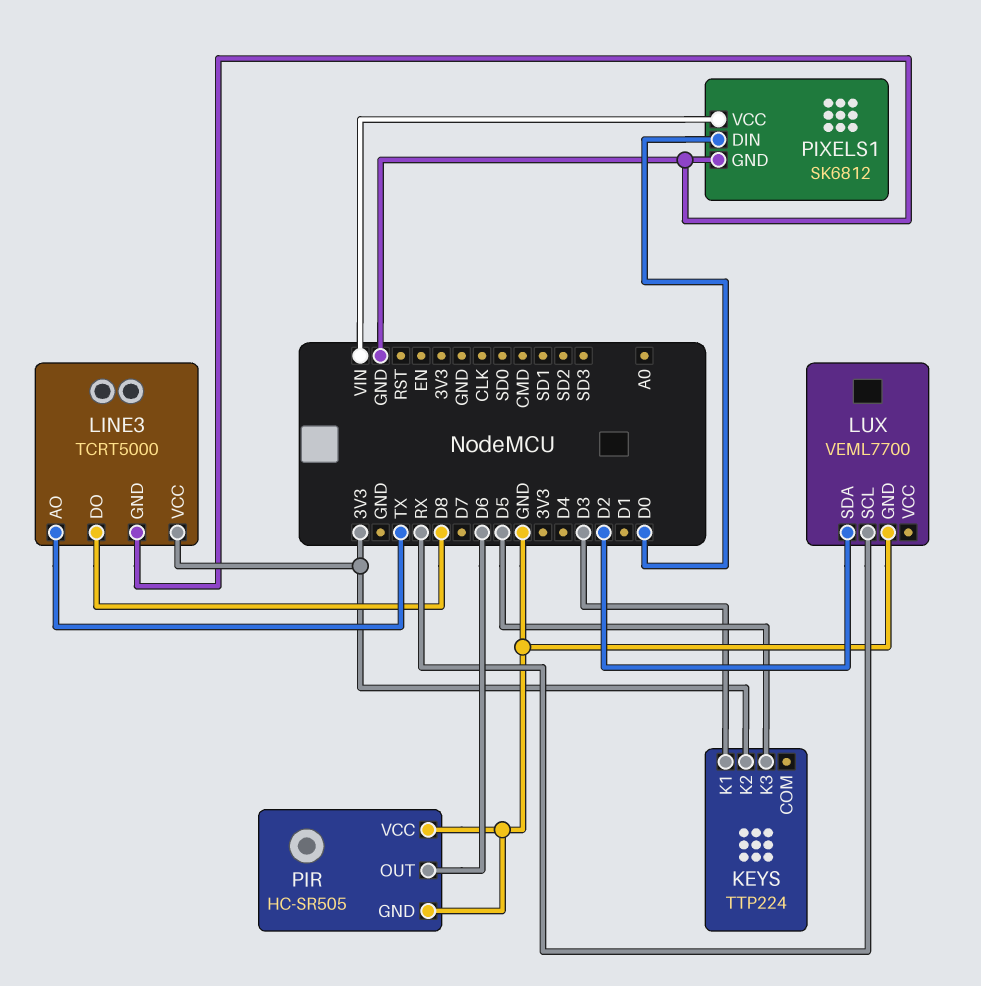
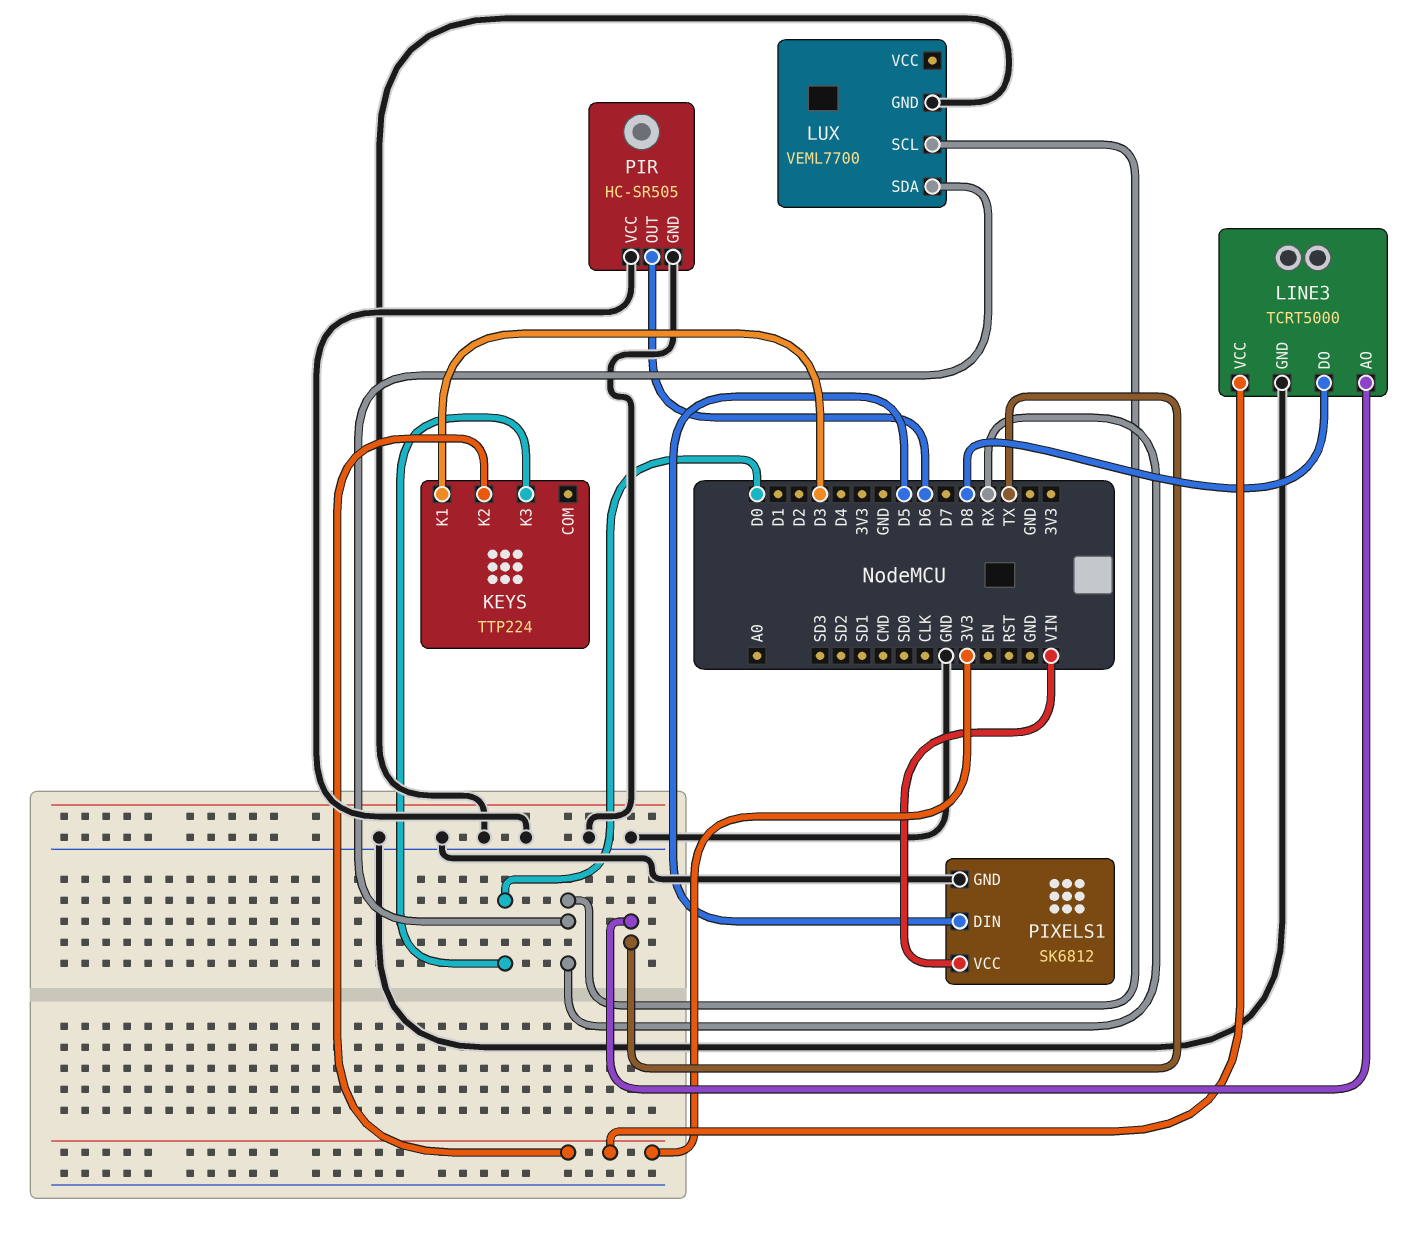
KEYS pin K3: D5 -> D0
LUX pin SDA: D2 -> RX
PIXELS1 pin DIN: D0 -> D5

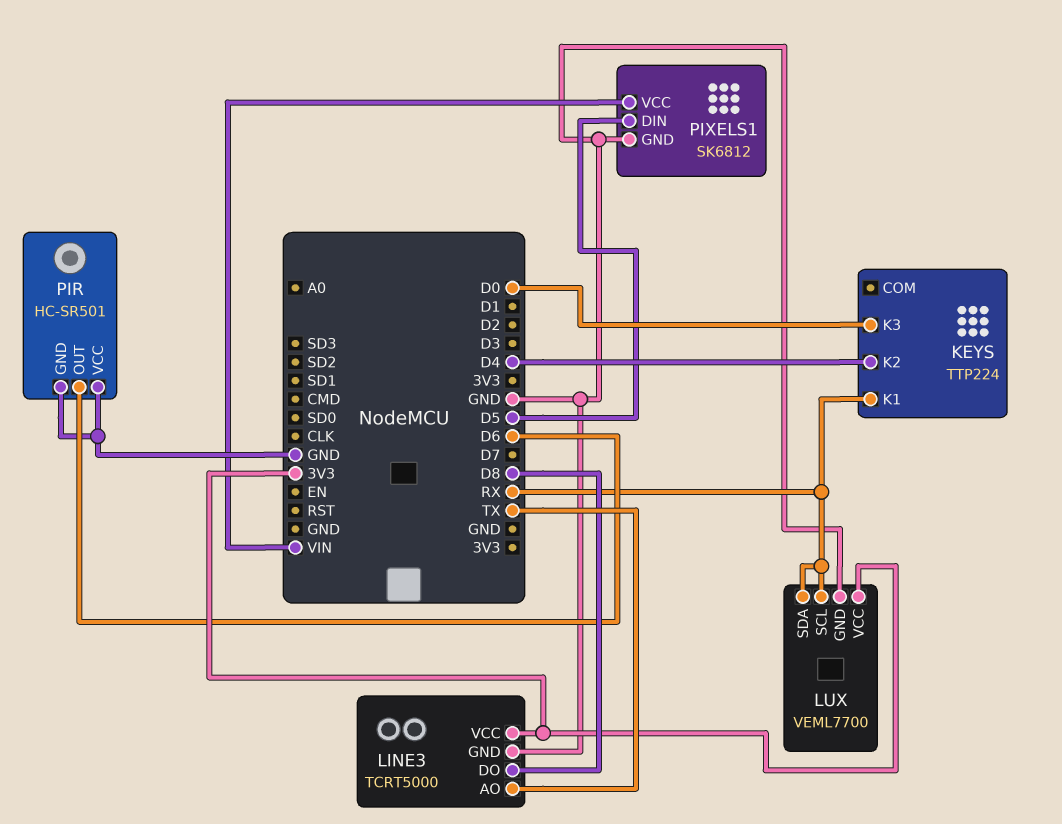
KEYS pin K1: D3 -> RX
KEYS pin K2: 3V3 -> D4
LUX pin VCC: none -> 3V3
PIR: HC-SR505 -> HC-SR501

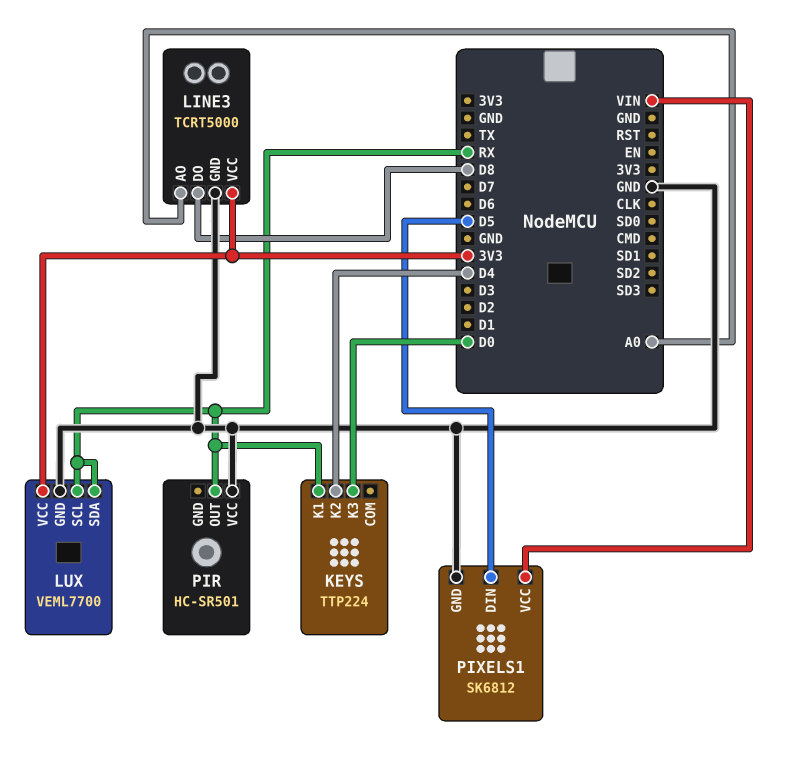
LINE3 pin AO: TX -> A0
PIR pin GND: GND -> none
PIR pin OUT: D6 -> RX

